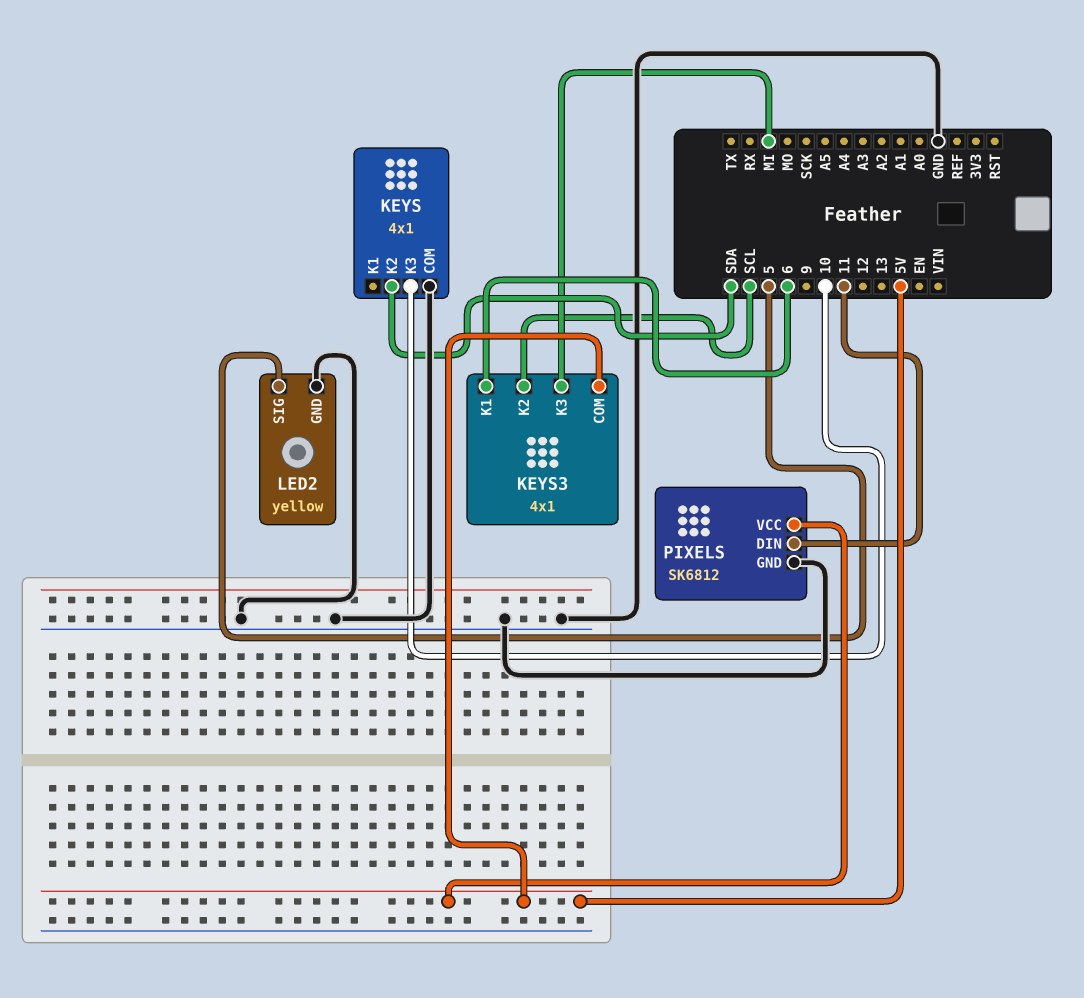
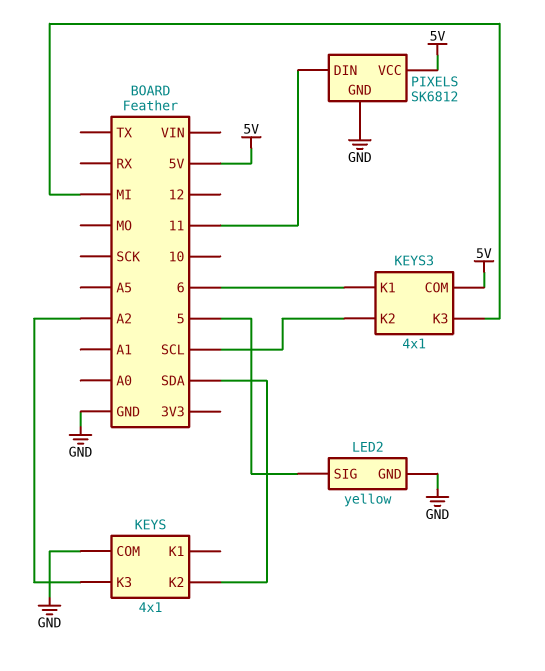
KEYS pin K3: 10 -> A2

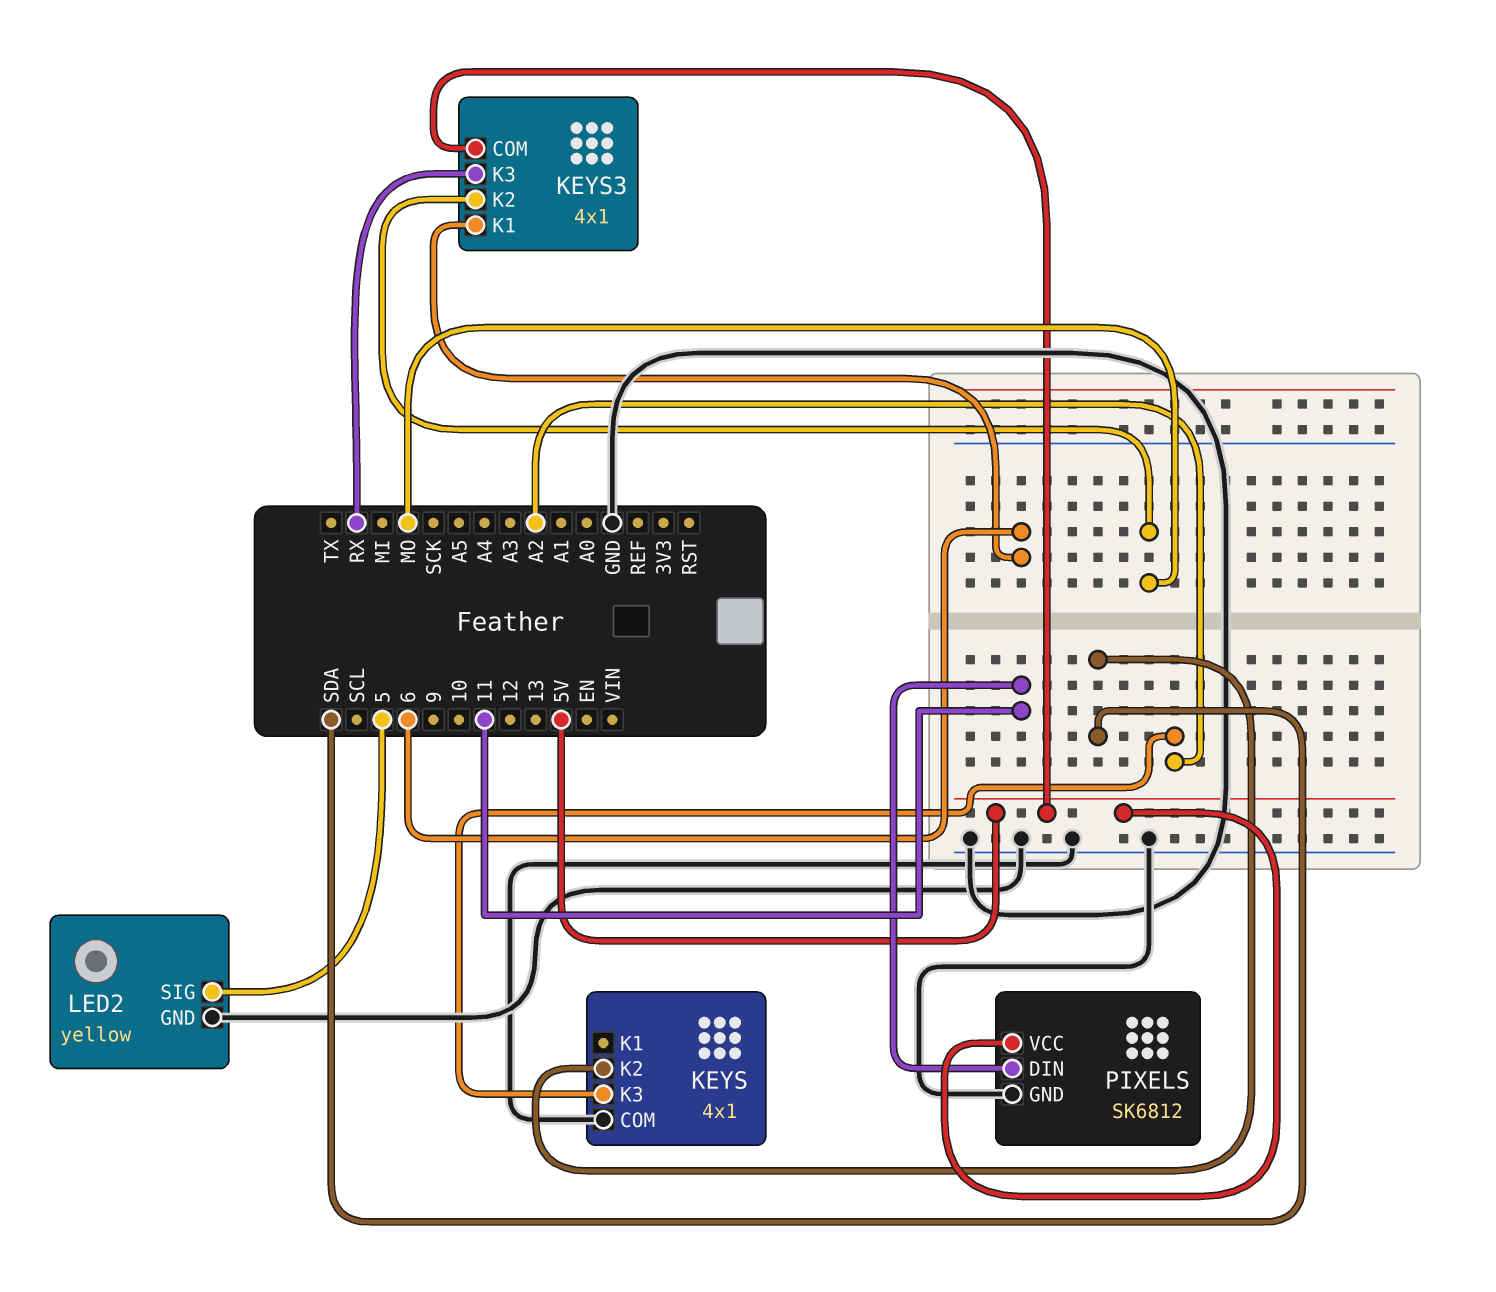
KEYS3 pin K2: SCL -> MO
KEYS3 pin K3: MI -> RX

